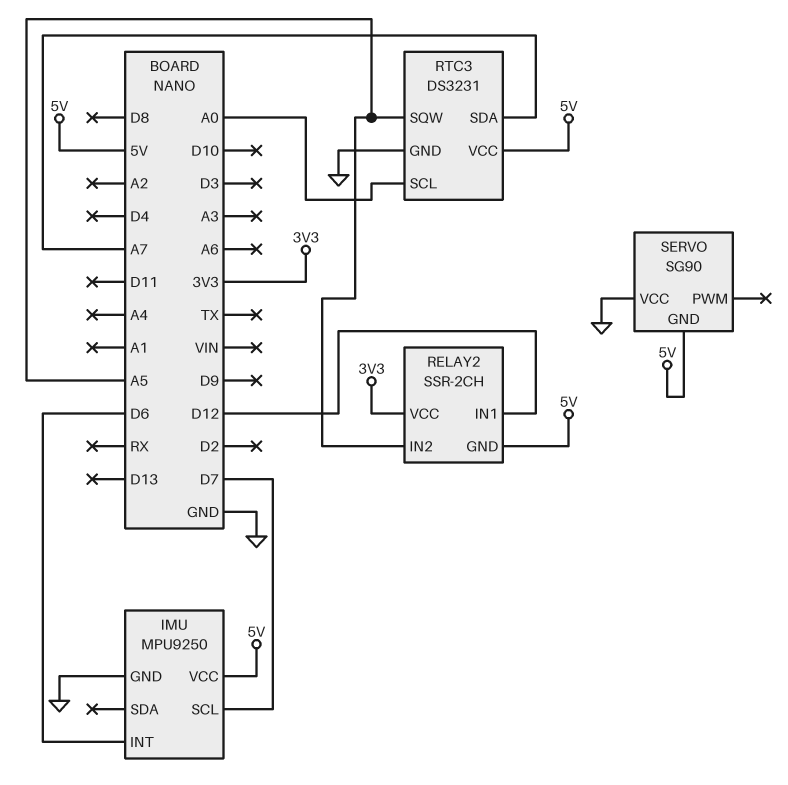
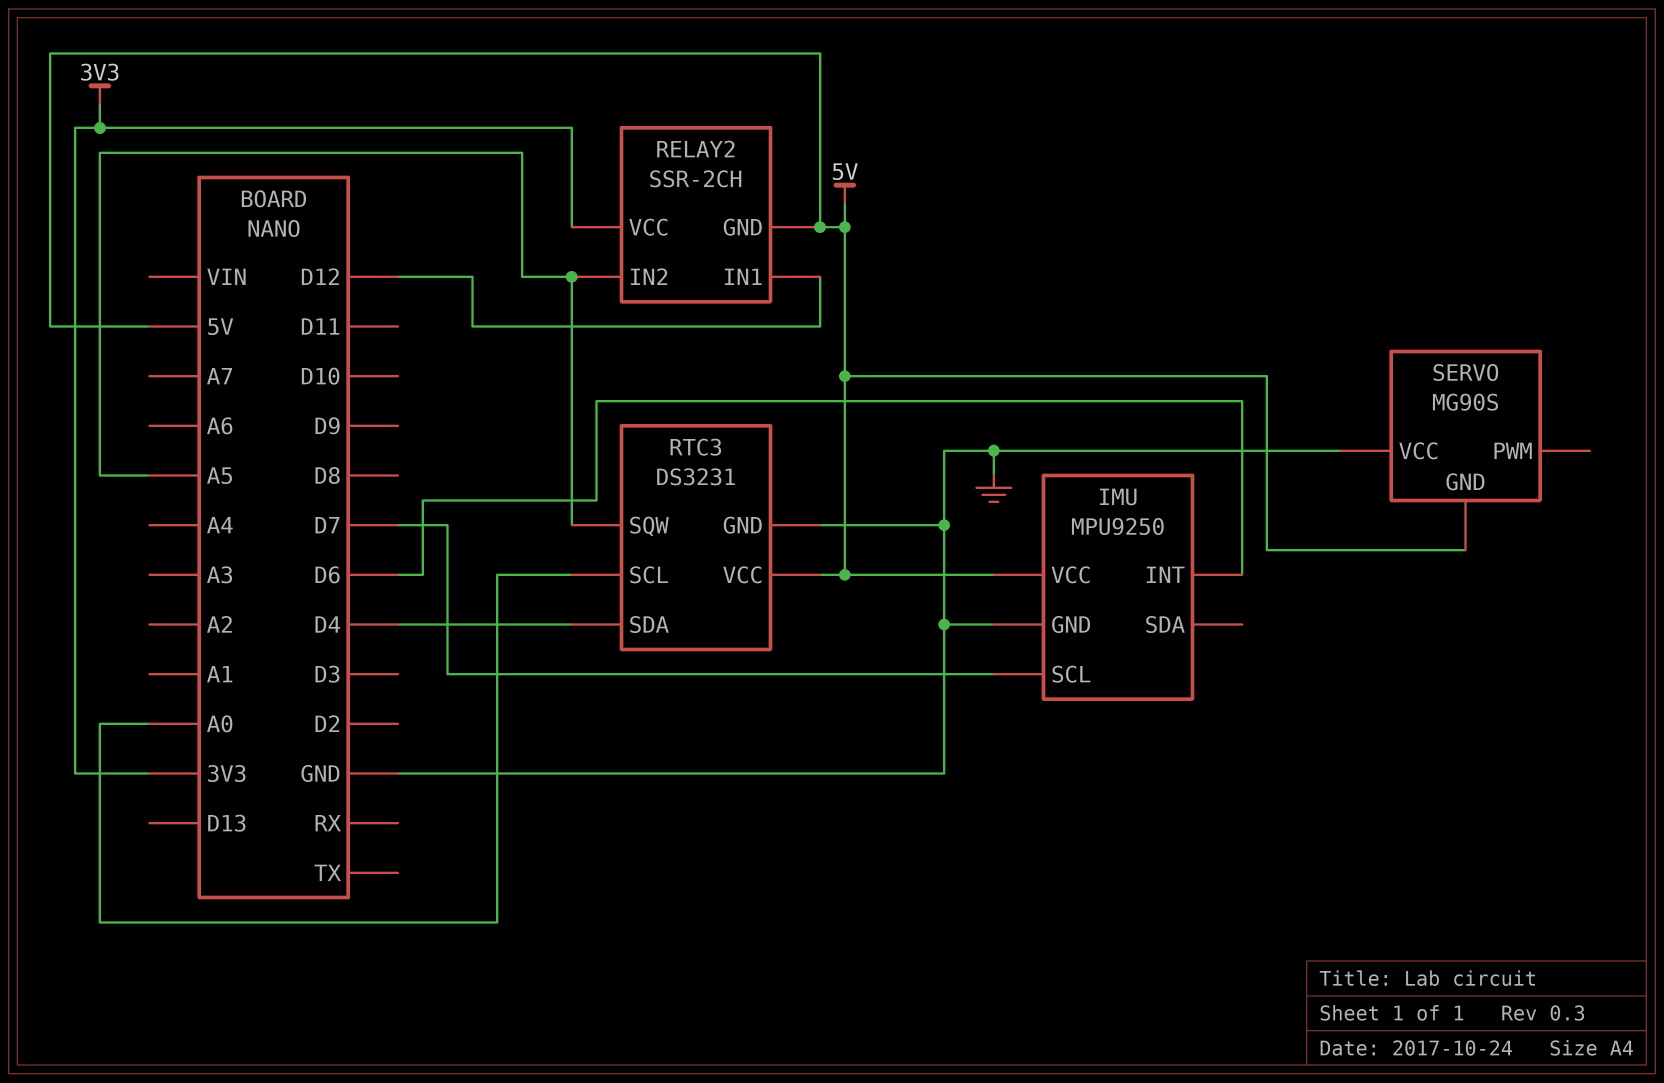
RTC3 pin SDA: A7 -> D4
SERVO: SG90 -> MG90S

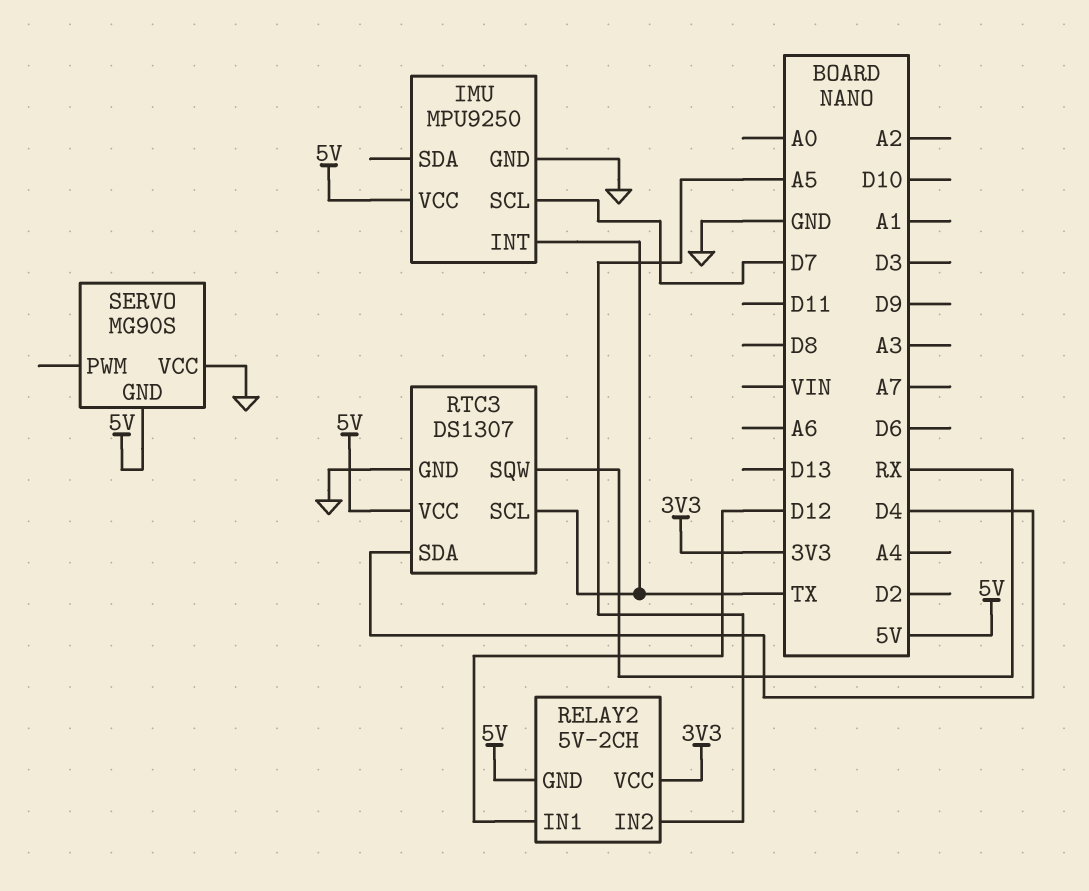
IMU pin INT: D6 -> TX
RELAY2: SSR-2CH -> 5V-2CH
RTC3: DS3231 -> DS1307
RTC3 pin SCL: A0 -> TX
RTC3 pin SQW: A5 -> RX

